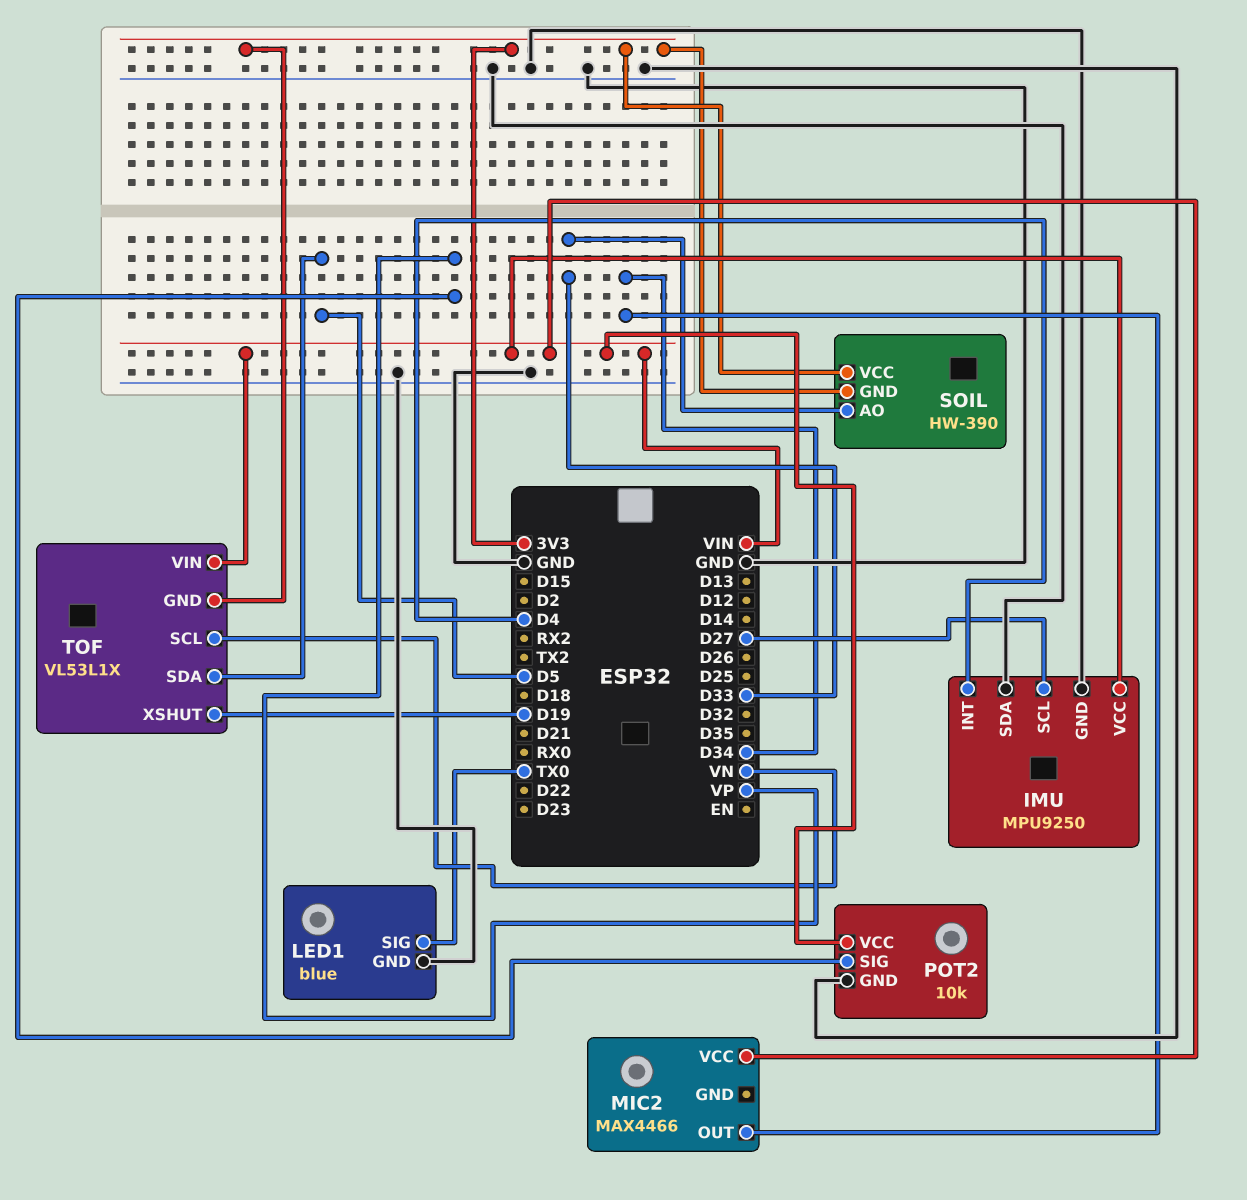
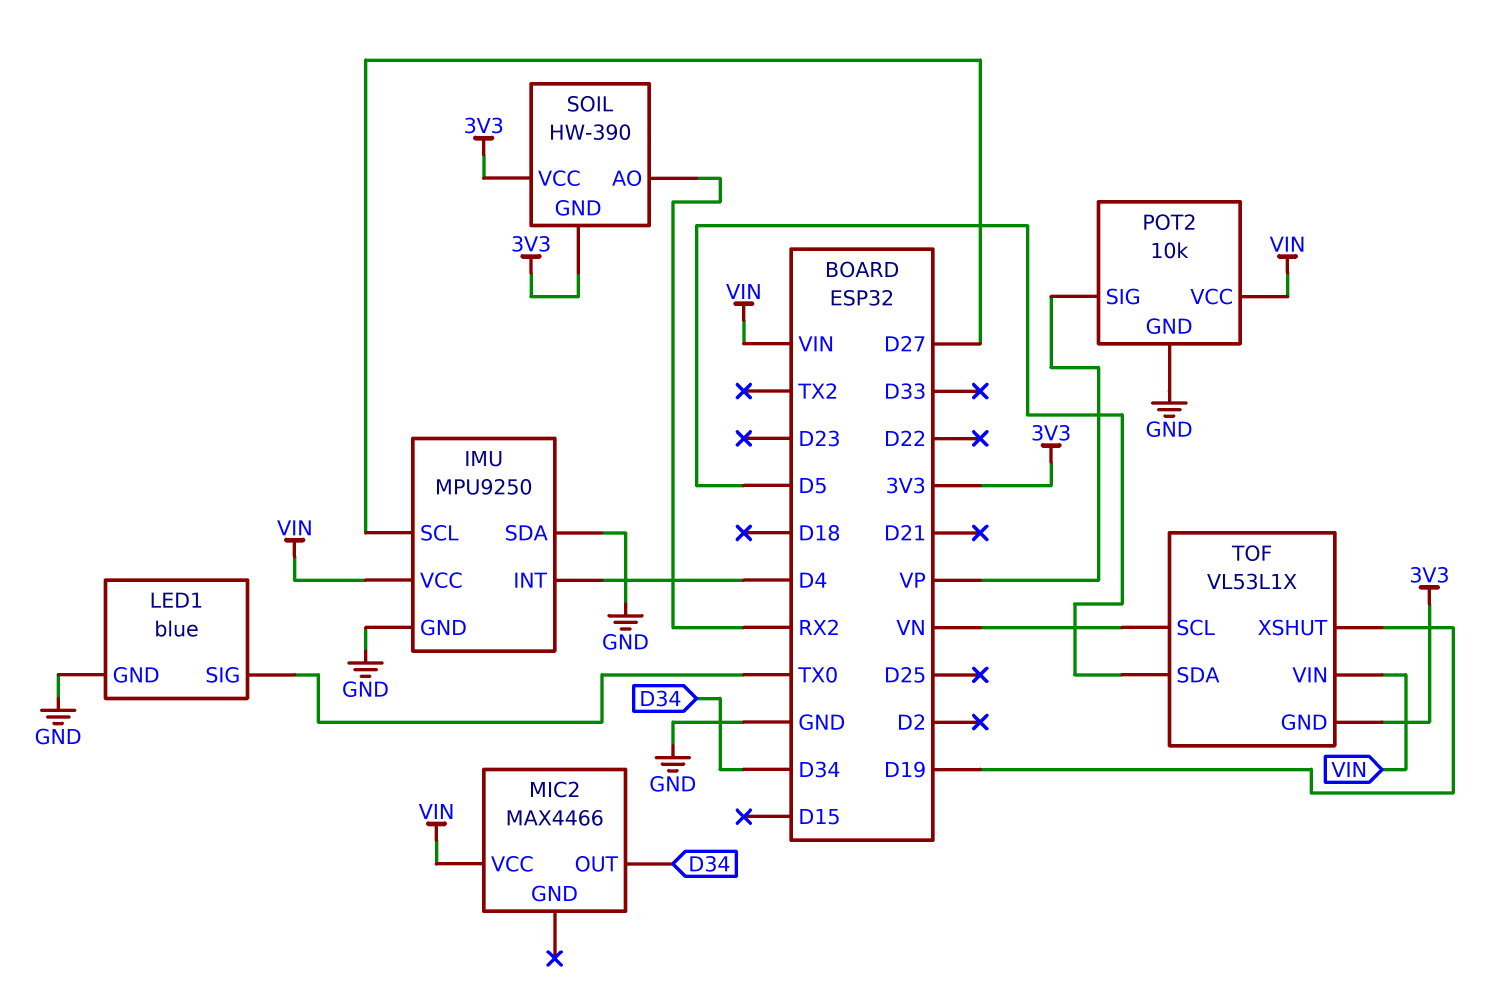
SOIL pin AO: D33 -> RX2

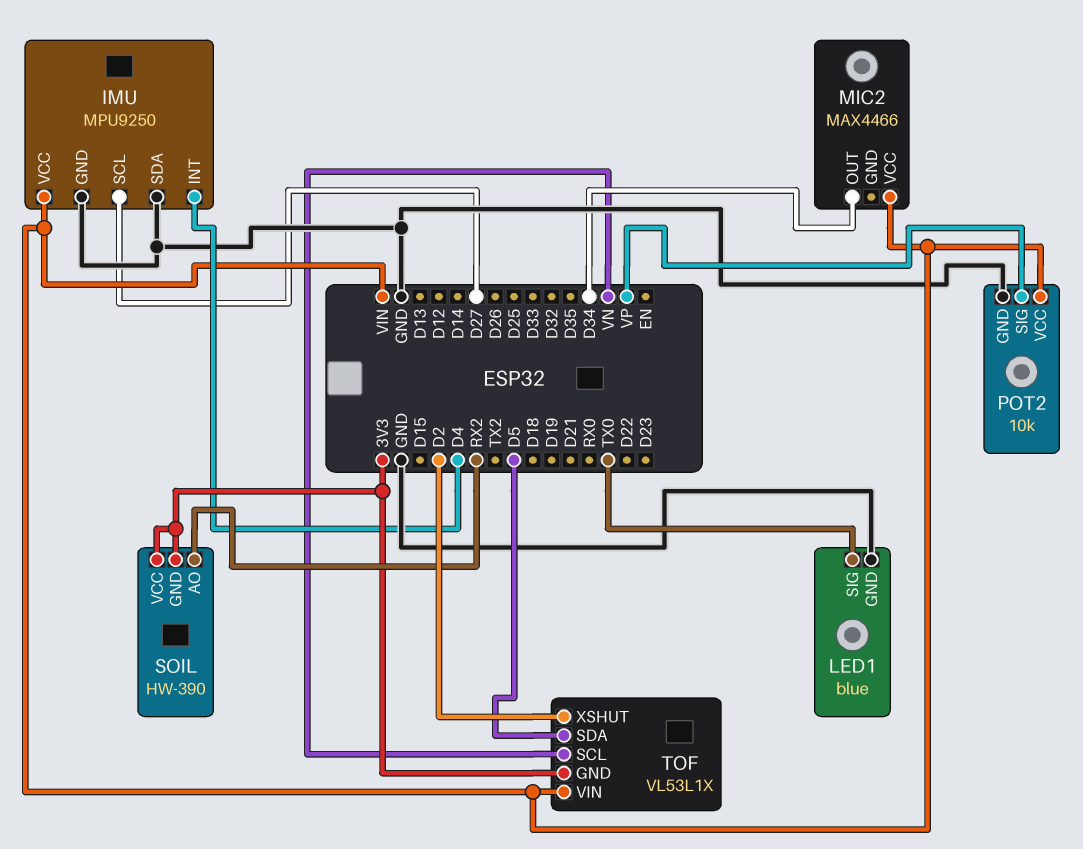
TOF pin XSHUT: D19 -> D2

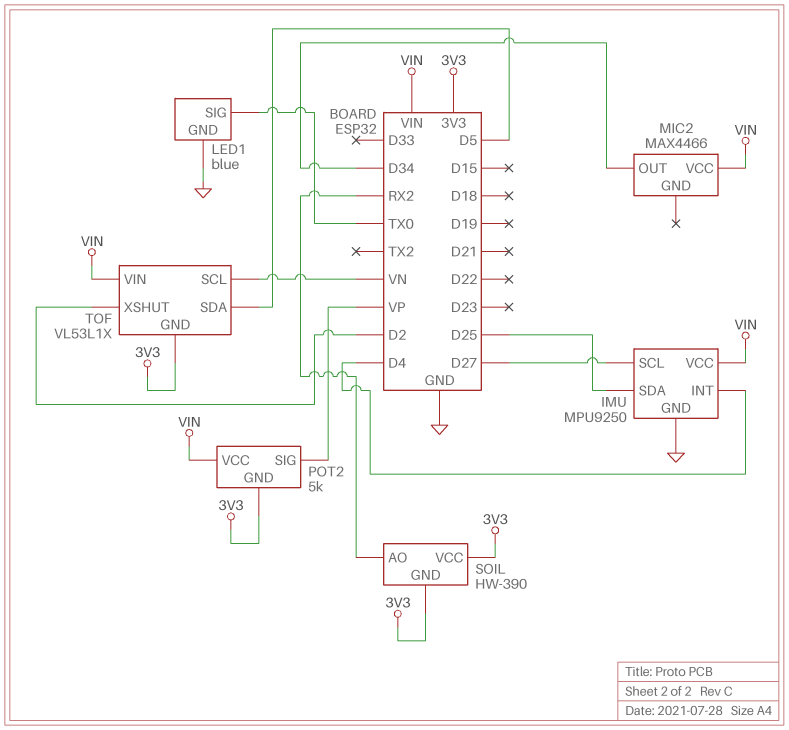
IMU pin SDA: GND -> D25
POT2: 10k -> 5k
POT2 pin GND: GND -> 3V3

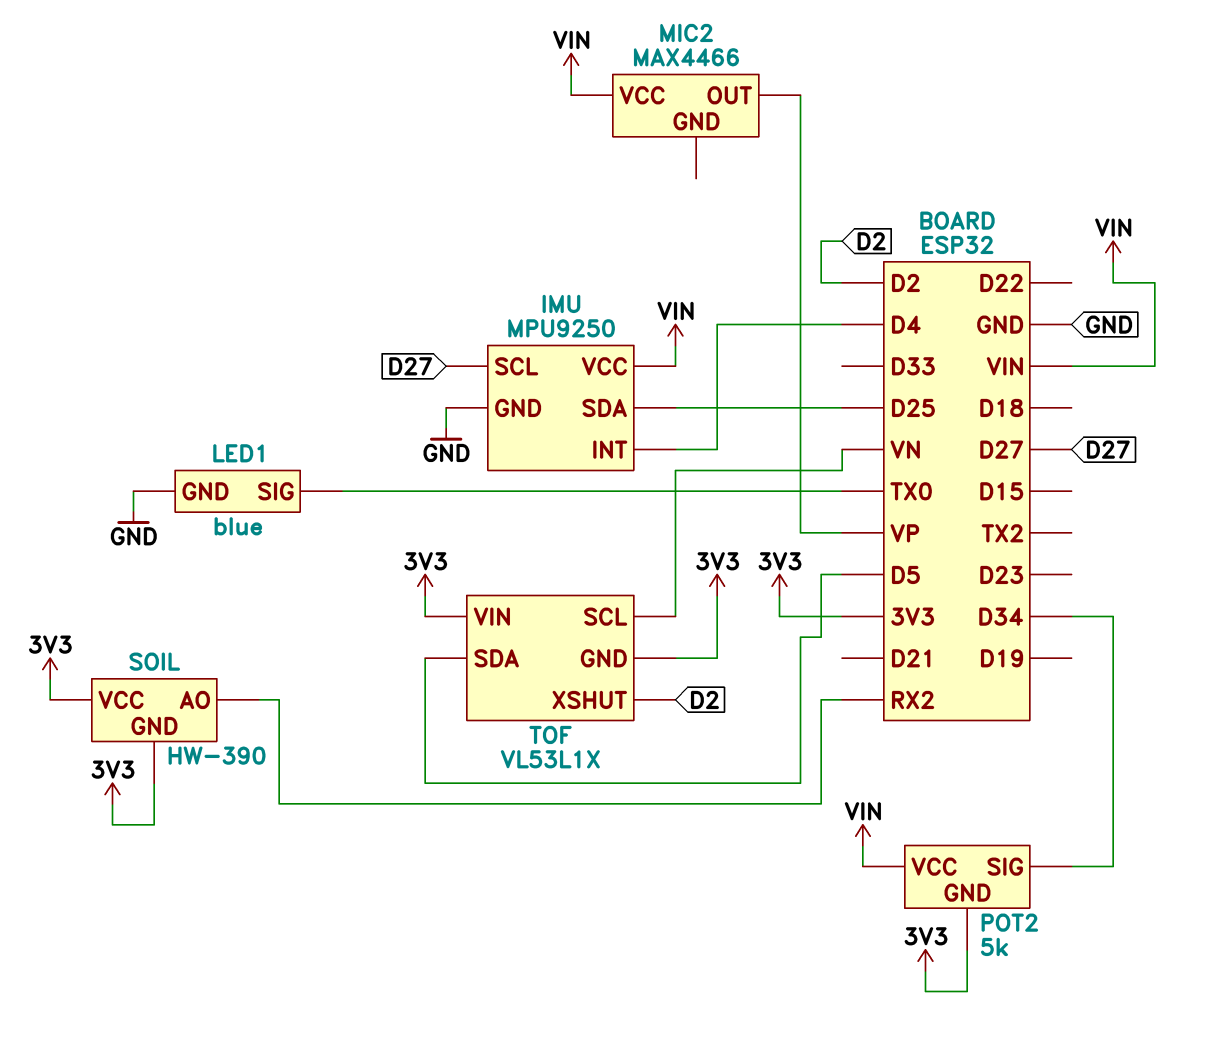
MIC2 pin OUT: D34 -> VP
POT2 pin SIG: VP -> D34
TOF pin VIN: VIN -> 3V3

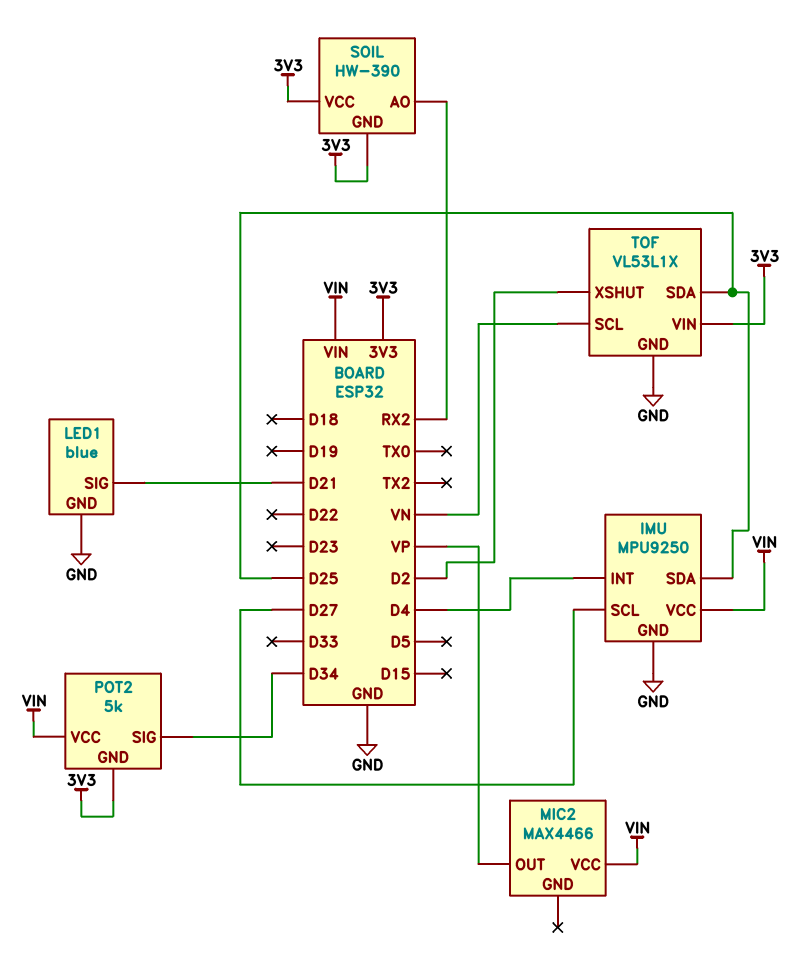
LED1 pin SIG: TX0 -> D21
TOF pin GND: 3V3 -> GND
TOF pin SDA: D5 -> D25

